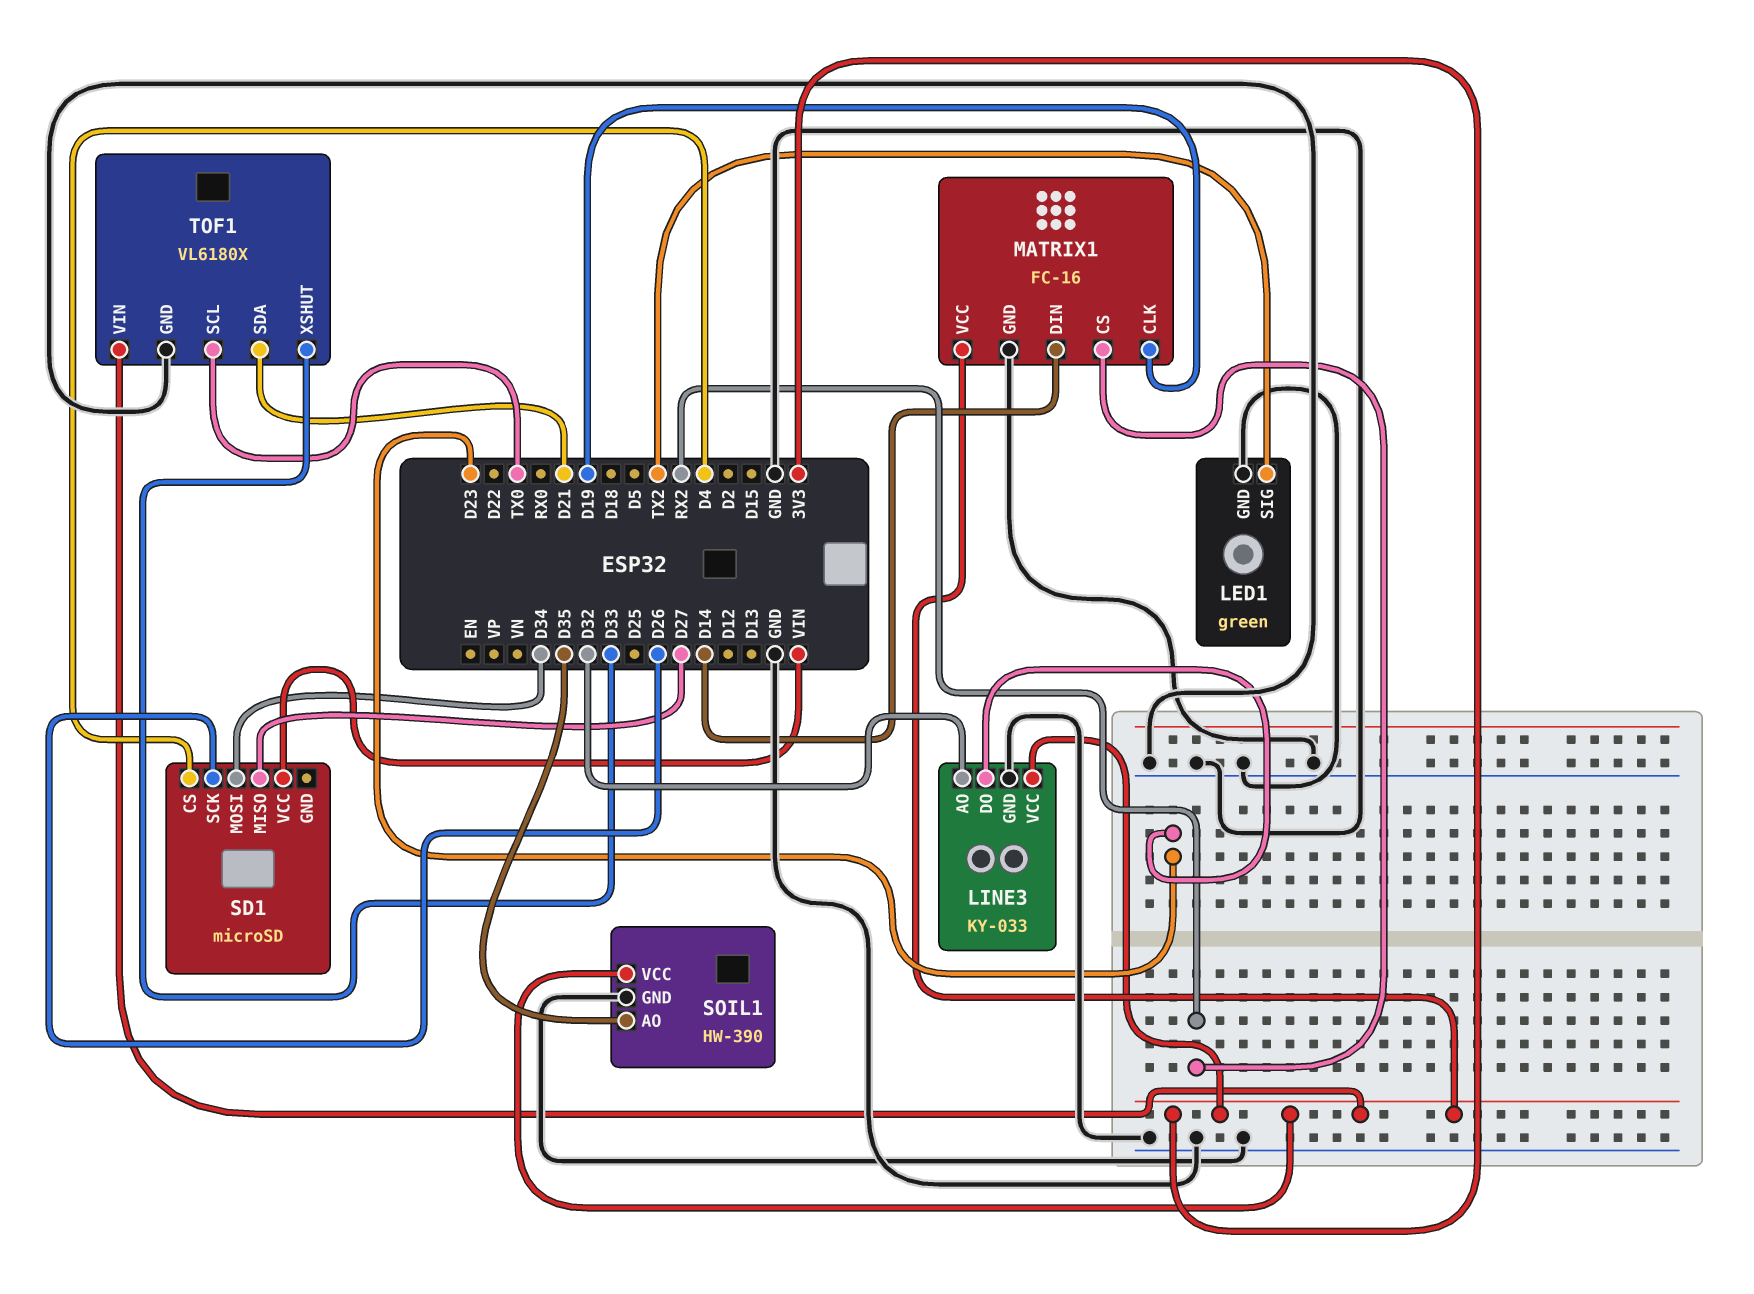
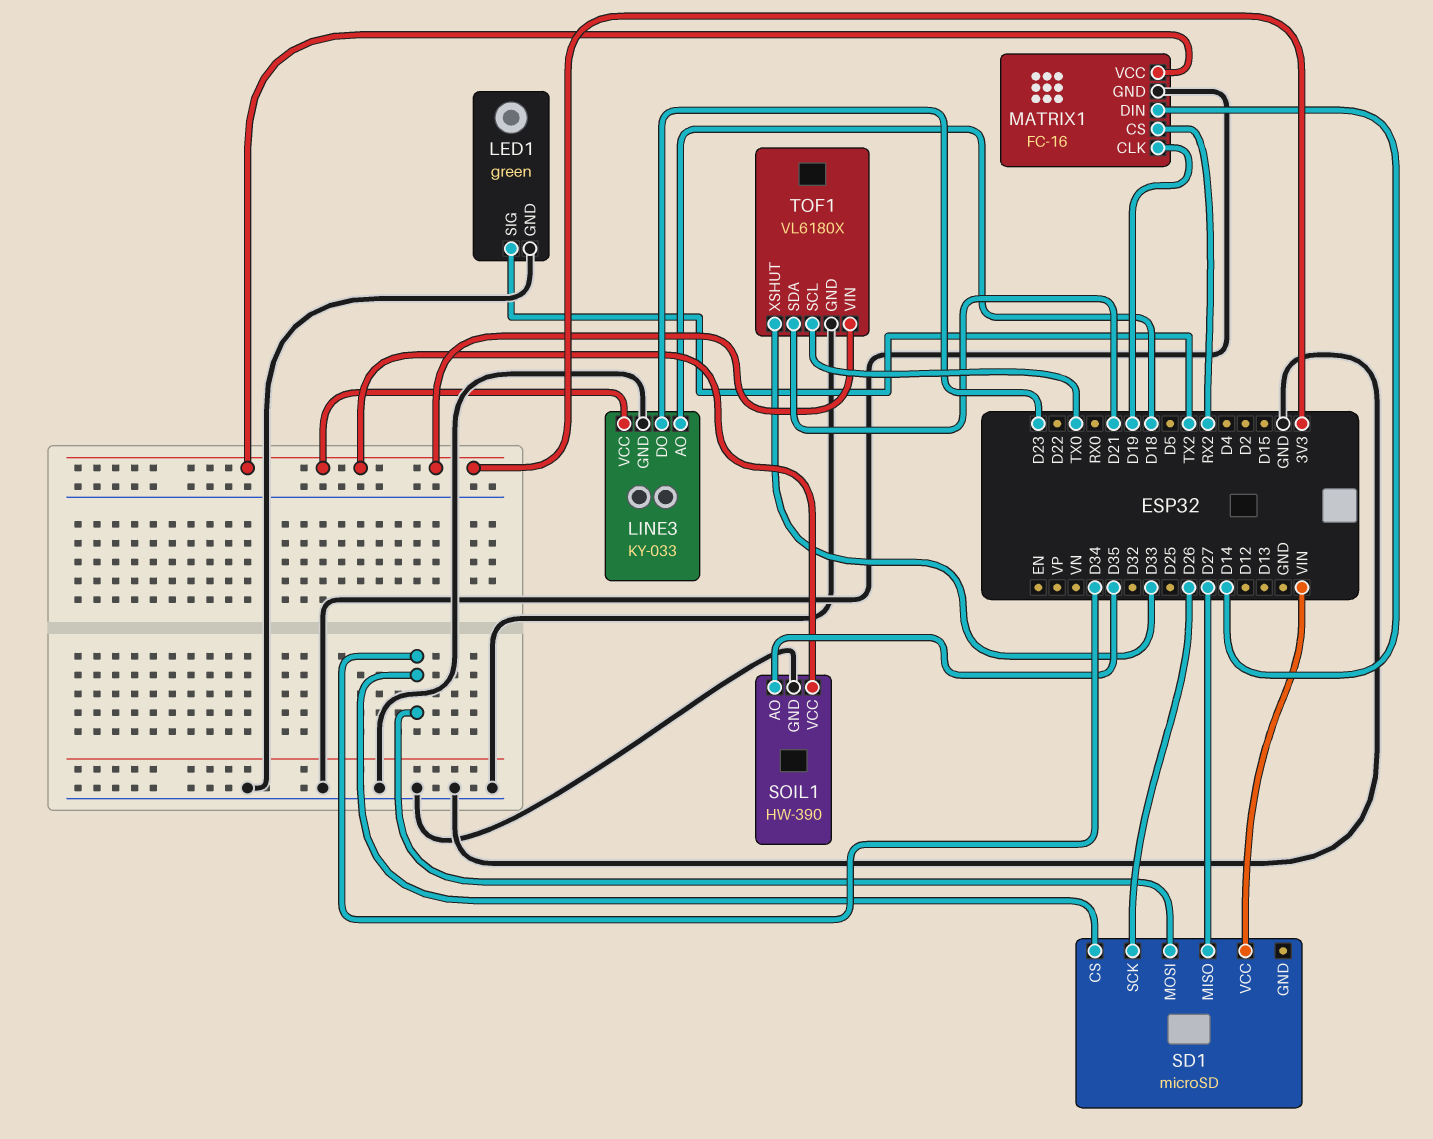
LINE3 pin AO: D32 -> D18
SD1 pin CS: D4 -> D34

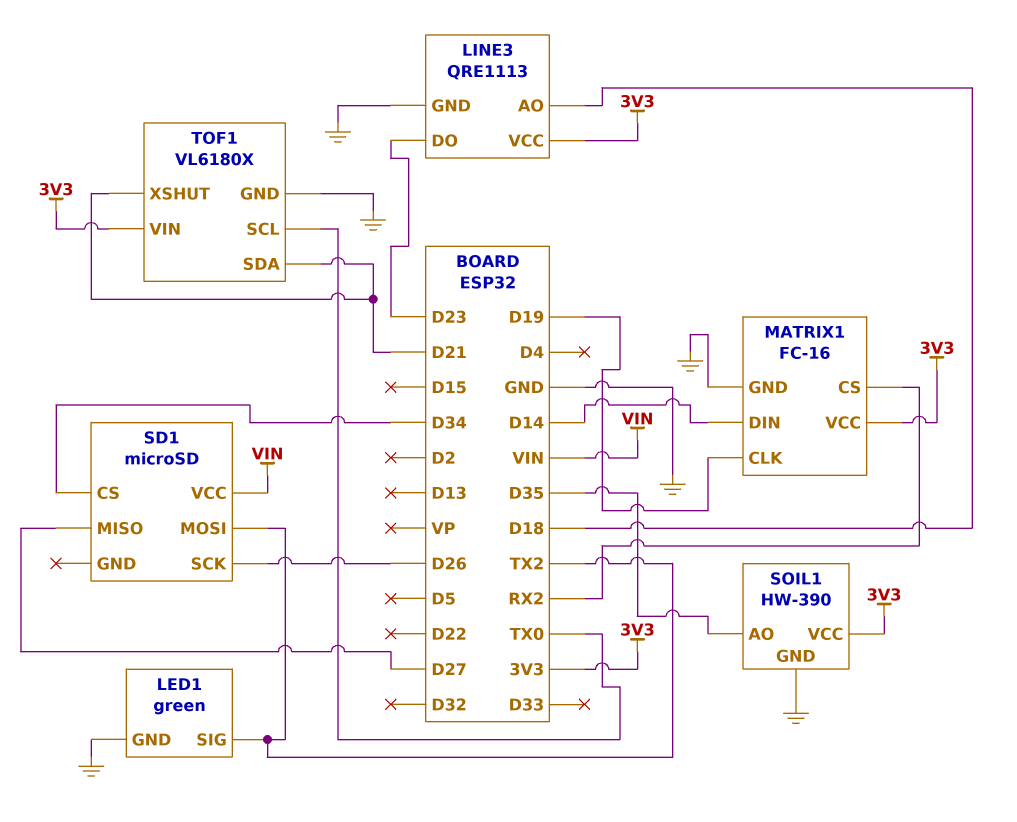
LINE3: KY-033 -> QRE1113
SD1 pin MOSI: D34 -> TX2
TOF1 pin XSHUT: D33 -> D21

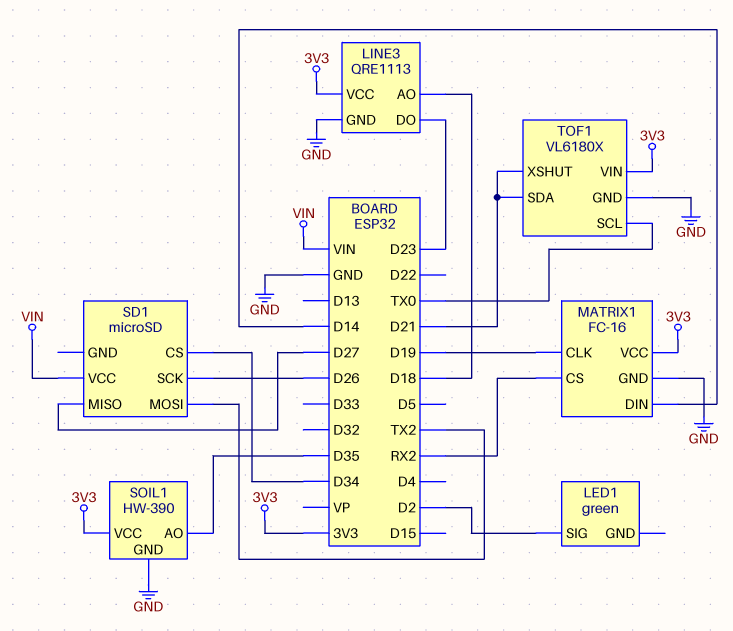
LED1 pin GND: GND -> none
LED1 pin SIG: TX2 -> D2

